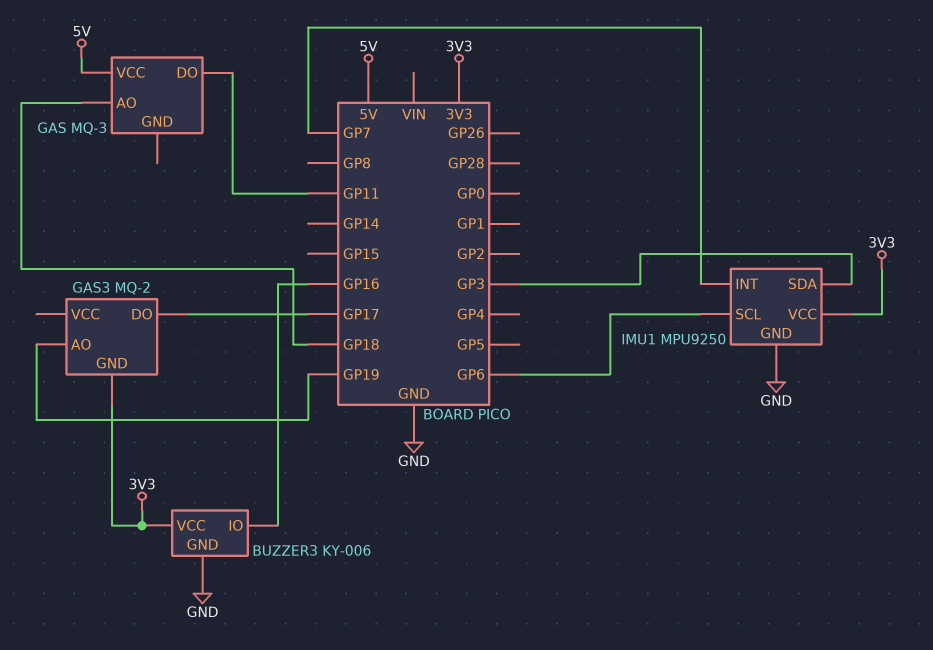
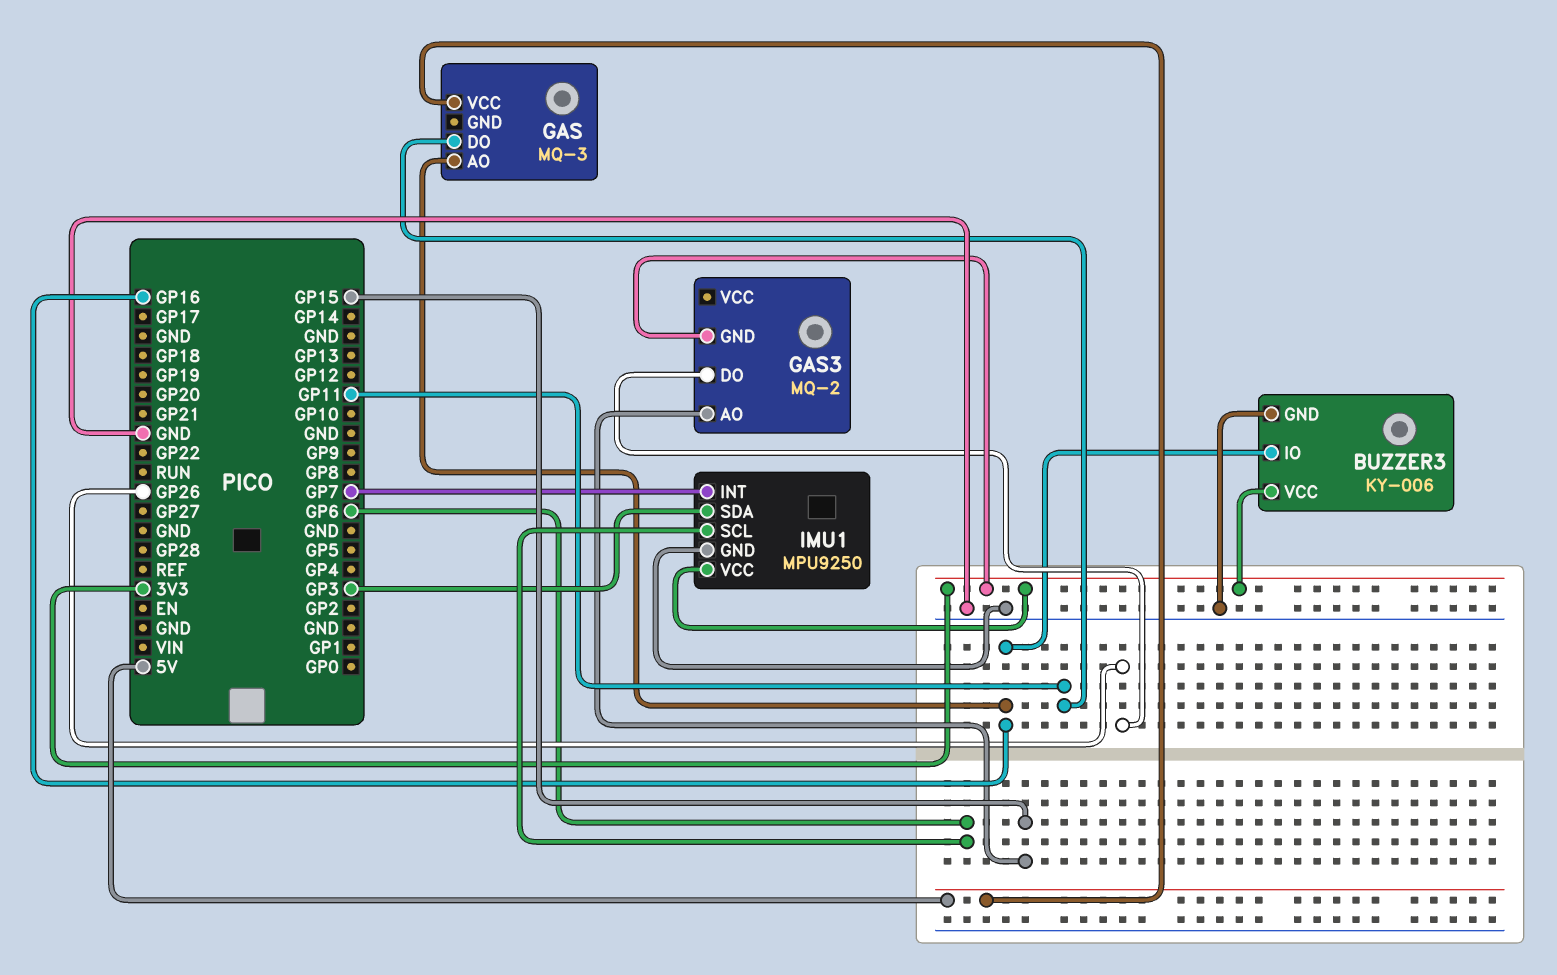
GAS pin AO: GP18 -> GP16
GAS3 pin AO: GP19 -> GP15
GAS3 pin DO: GP17 -> GP26

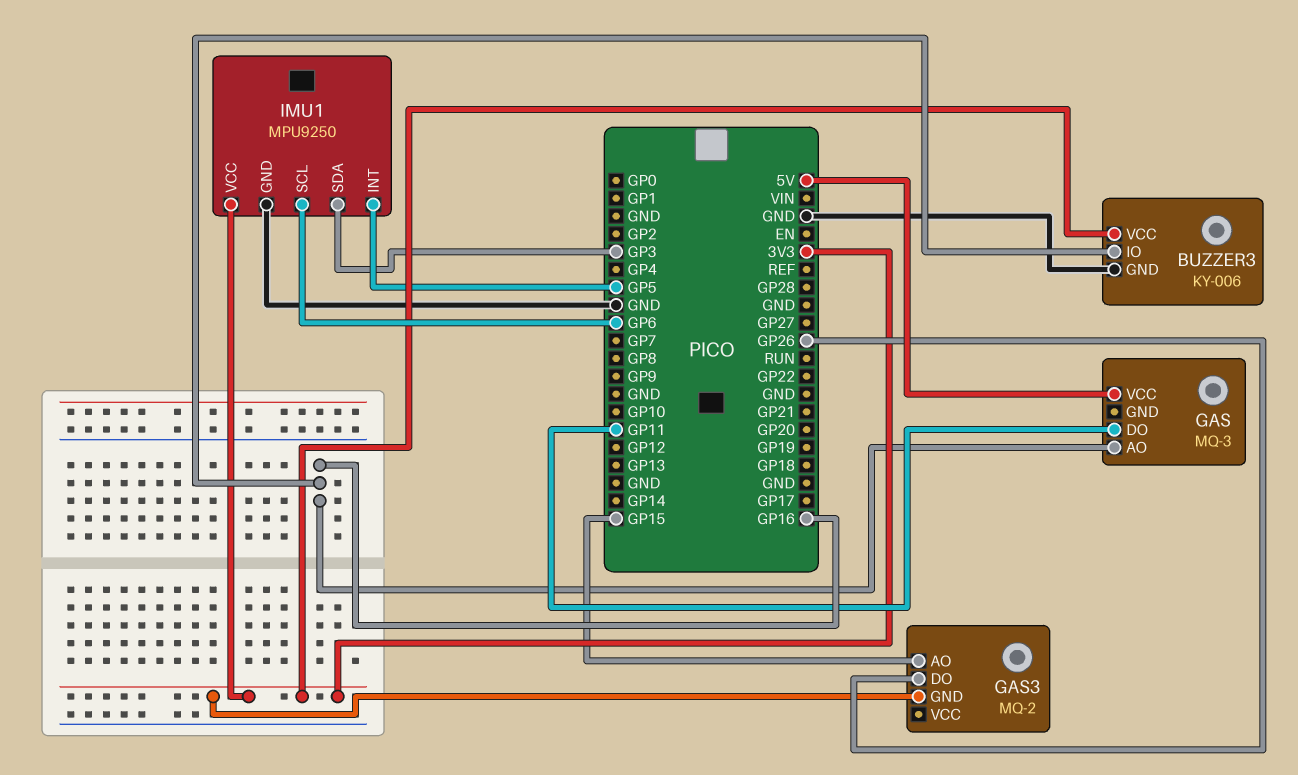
IMU1 pin INT: GP7 -> GP5

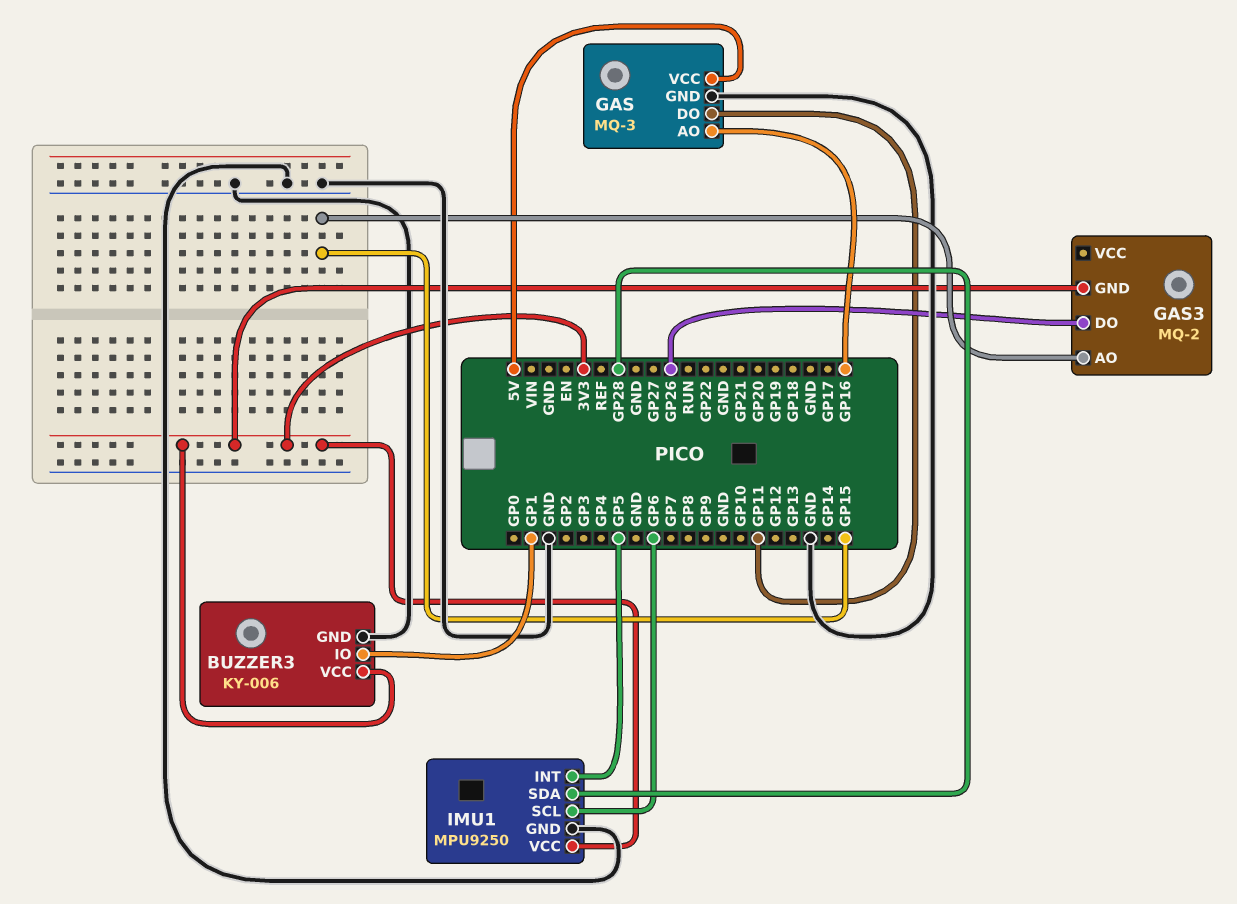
BUZZER3 pin IO: GP16 -> GP1
GAS pin GND: none -> GND
IMU1 pin SDA: GP3 -> GP28

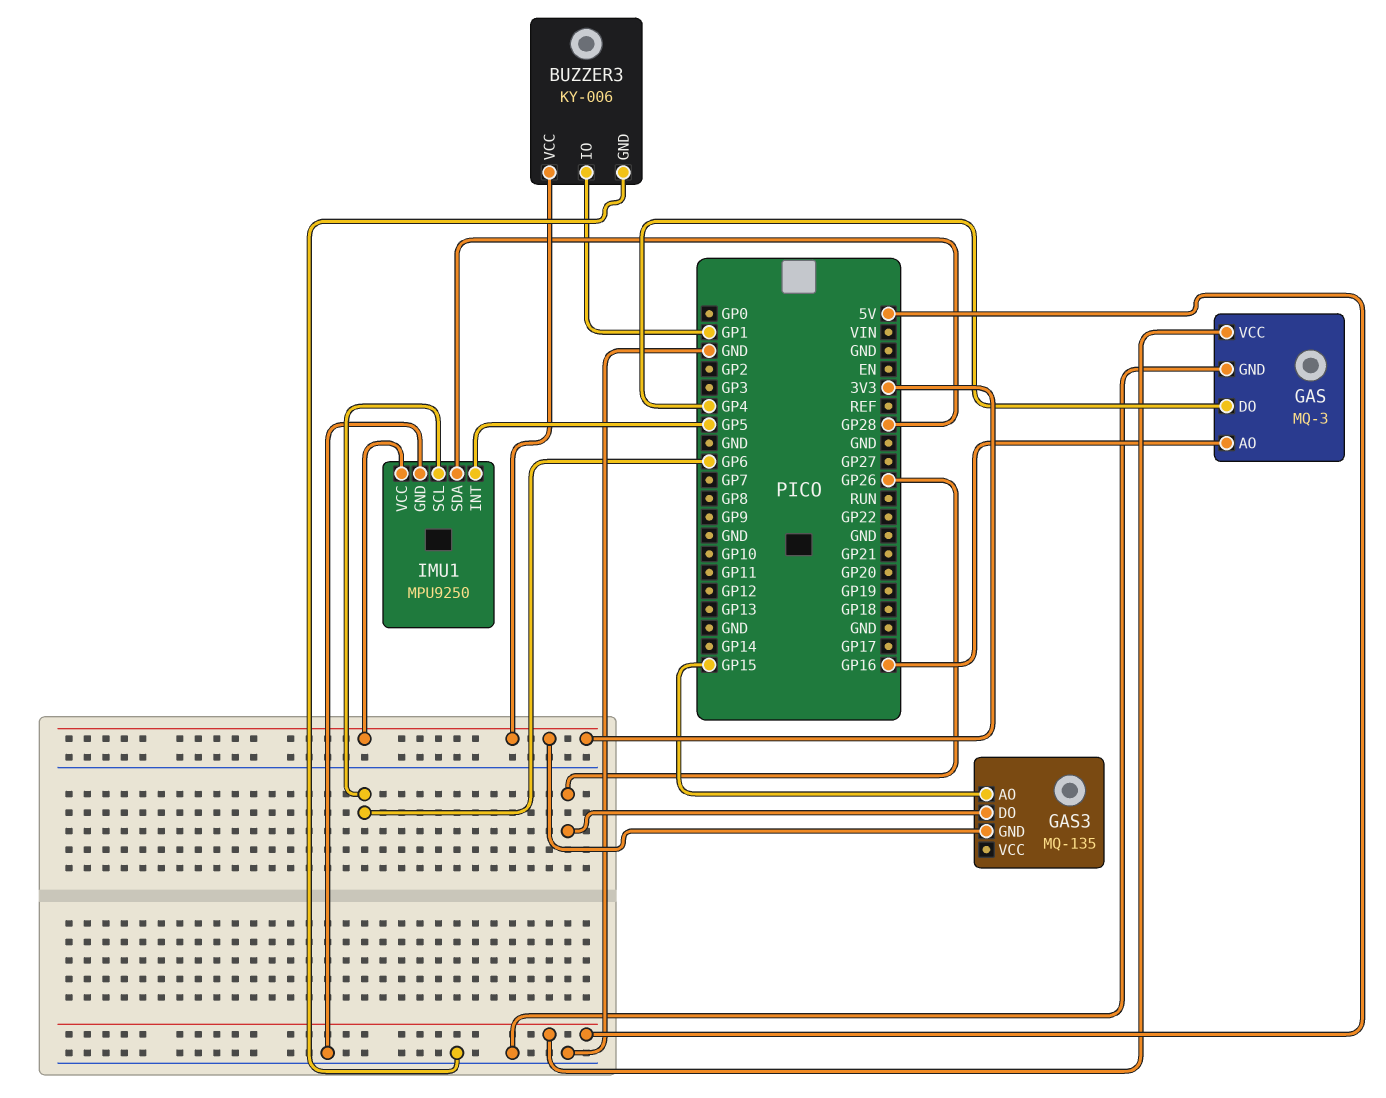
GAS pin DO: GP11 -> GP4
GAS3: MQ-2 -> MQ-135

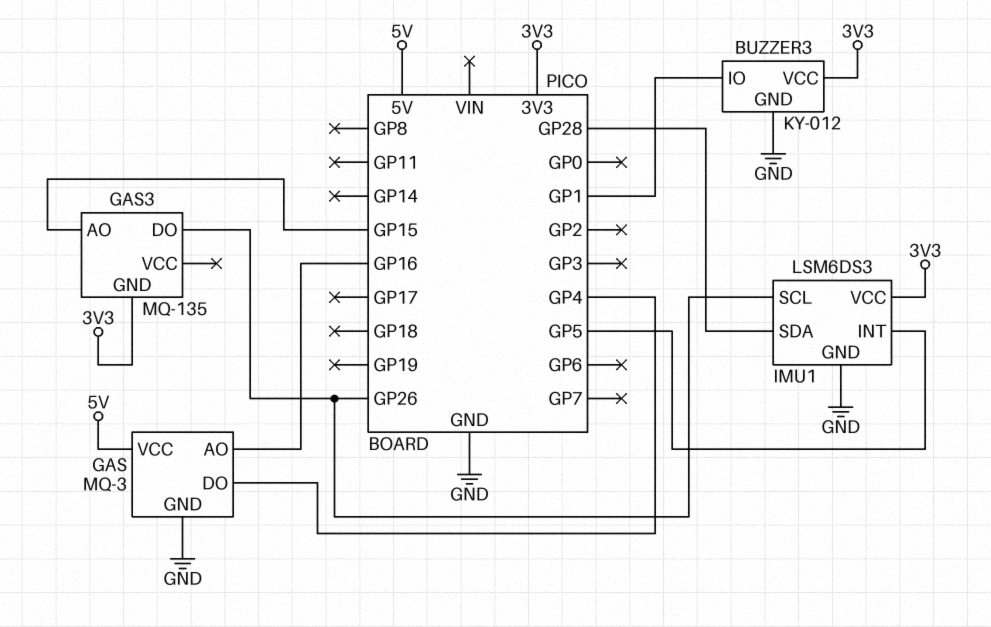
BUZZER3: KY-006 -> KY-012
IMU1: MPU9250 -> LSM6DS3
IMU1 pin SCL: GP6 -> GP26

